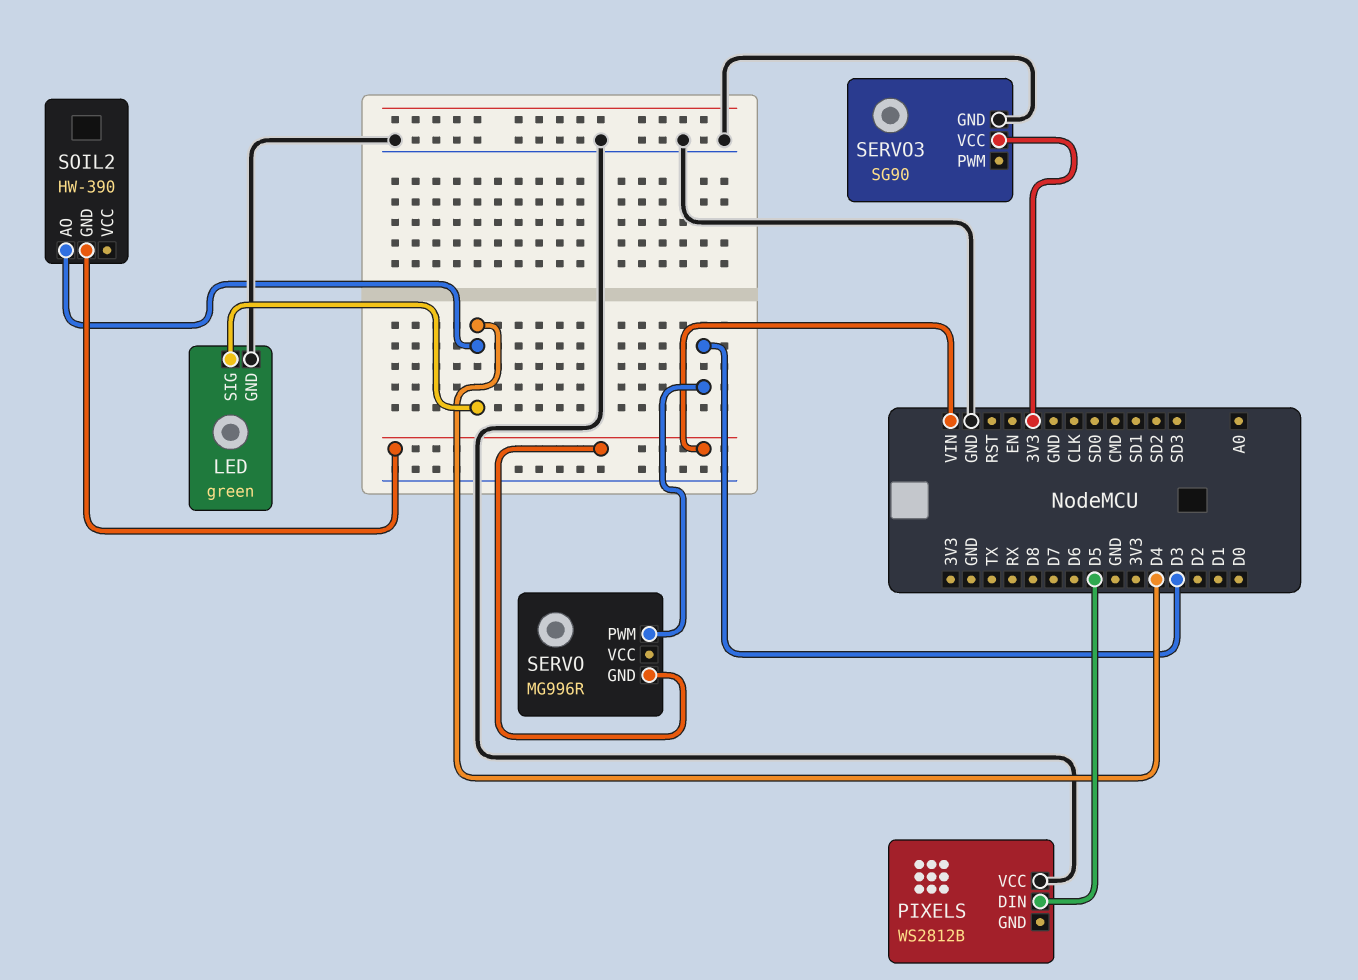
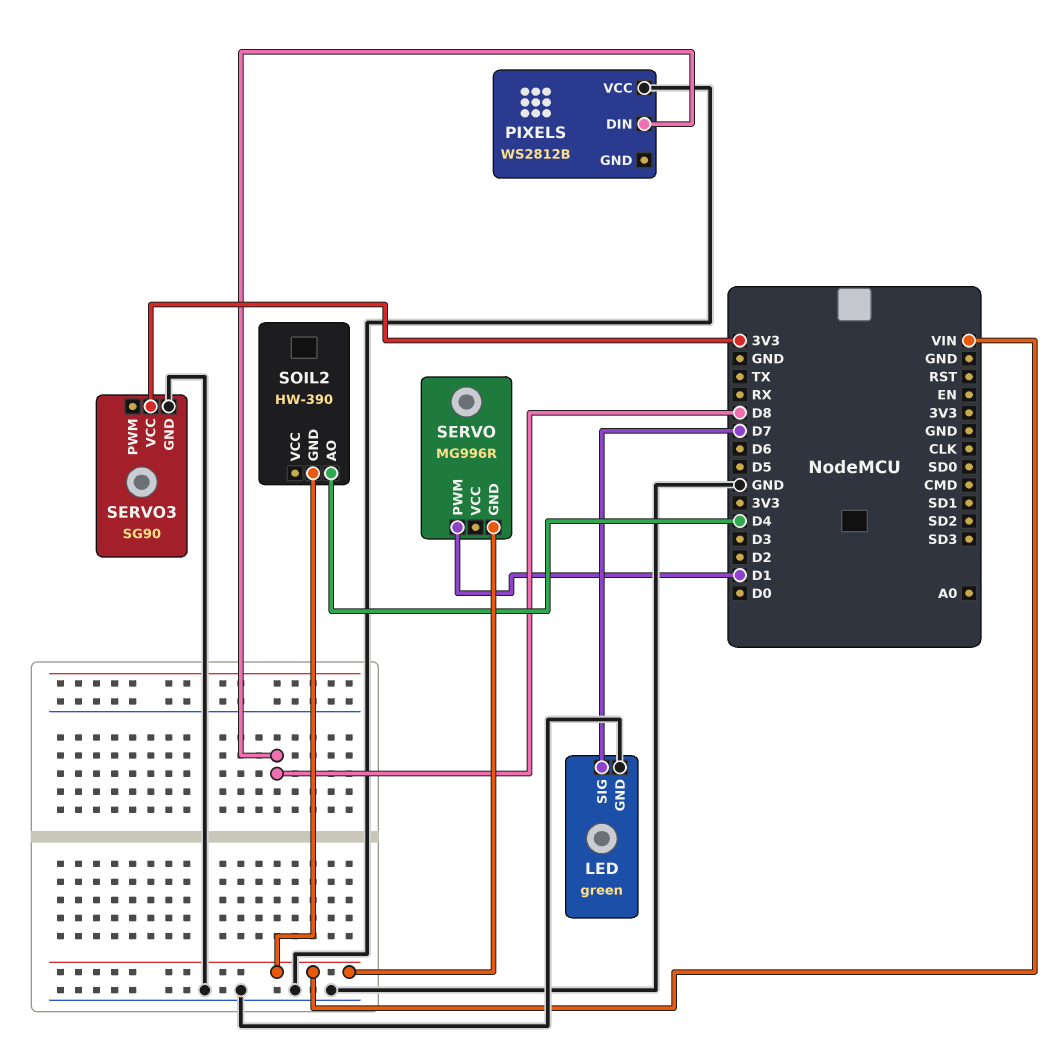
LED pin SIG: D4 -> D7
PIXELS pin DIN: D5 -> D8
SERVO pin PWM: D3 -> D1

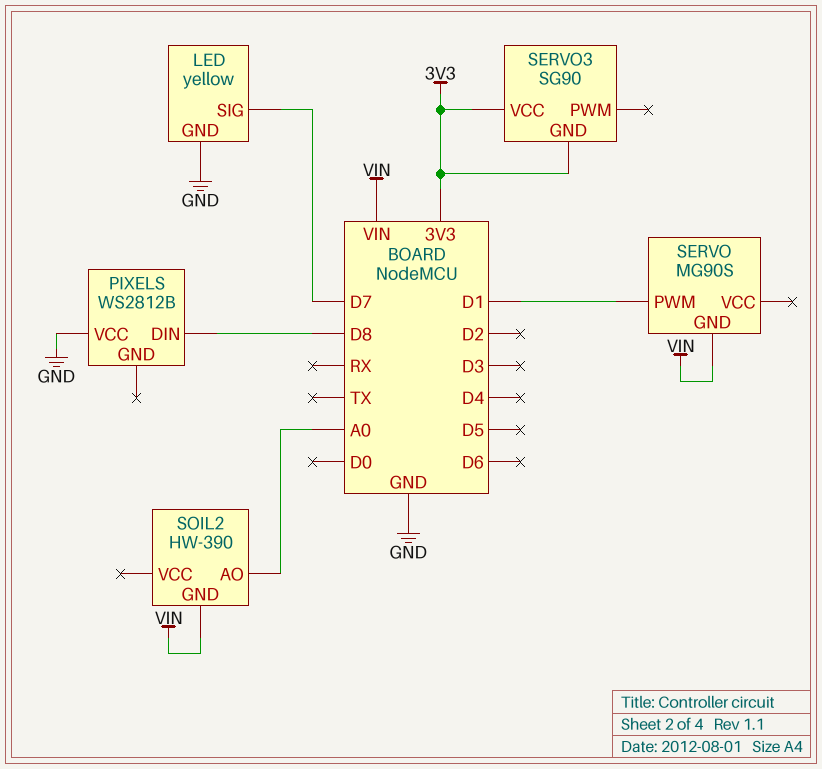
LED: green -> yellow
SERVO: MG996R -> MG90S
SERVO3 pin GND: GND -> 3V3
SOIL2 pin AO: D4 -> A0

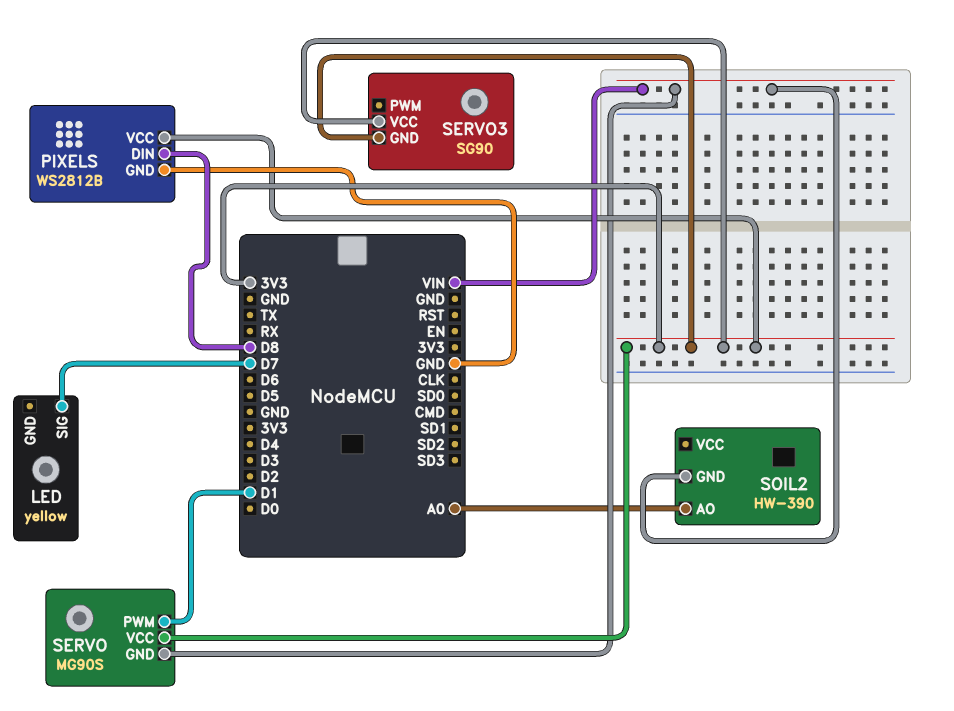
LED pin GND: GND -> none
PIXELS pin GND: none -> GND
PIXELS pin VCC: GND -> 3V3
SERVO pin VCC: none -> 3V3

